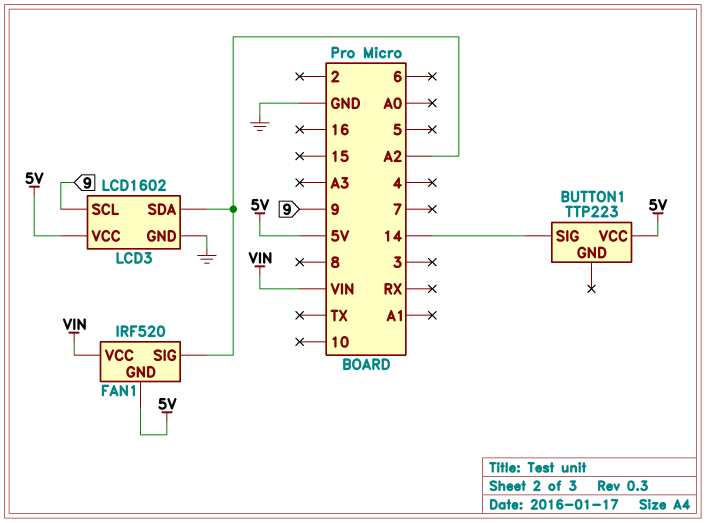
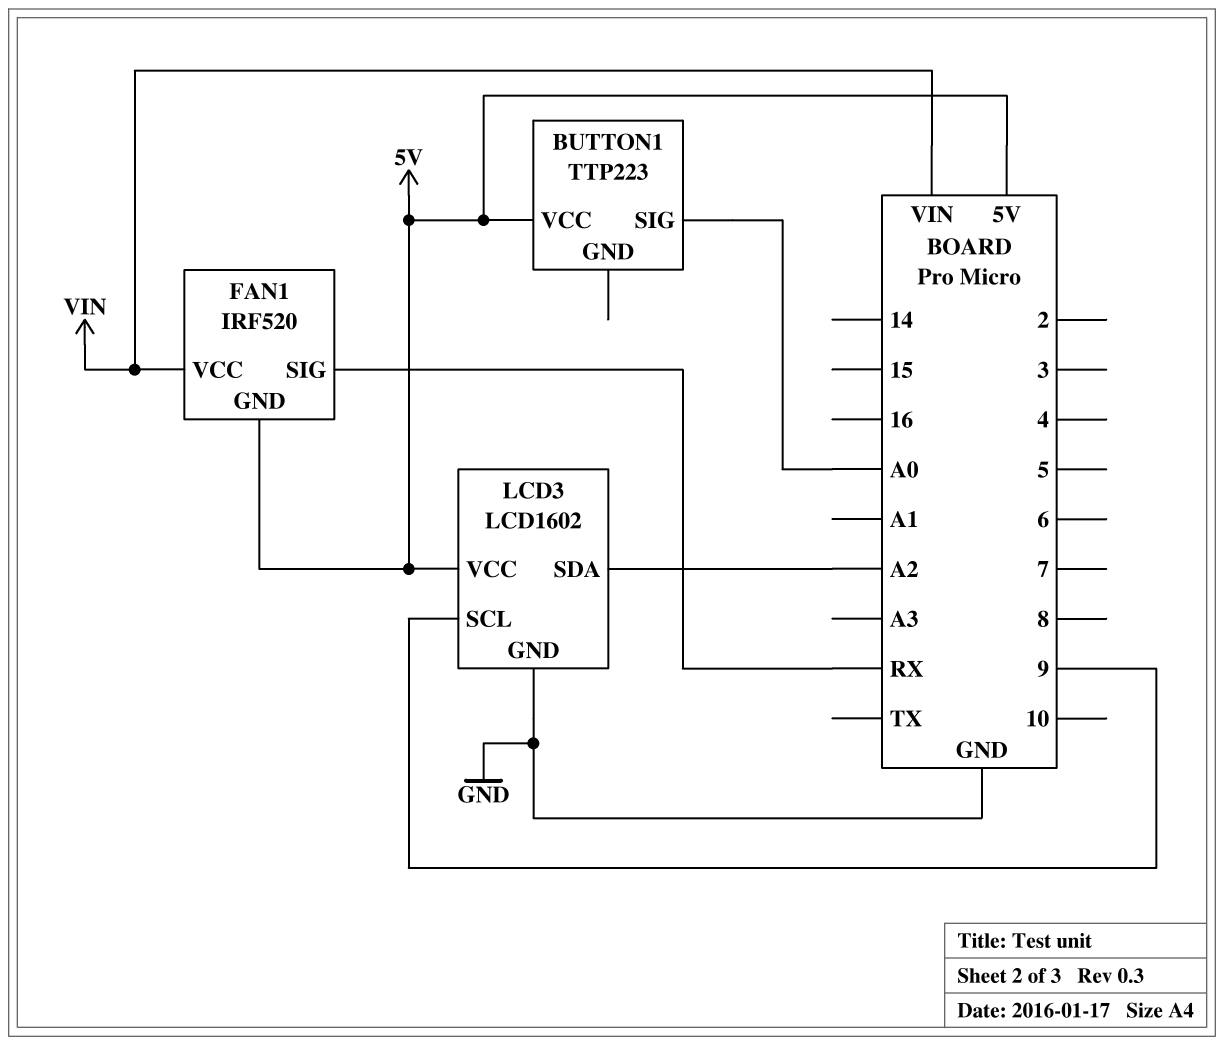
BUTTON1 pin SIG: 14 -> A0
FAN1 pin SIG: A2 -> RX

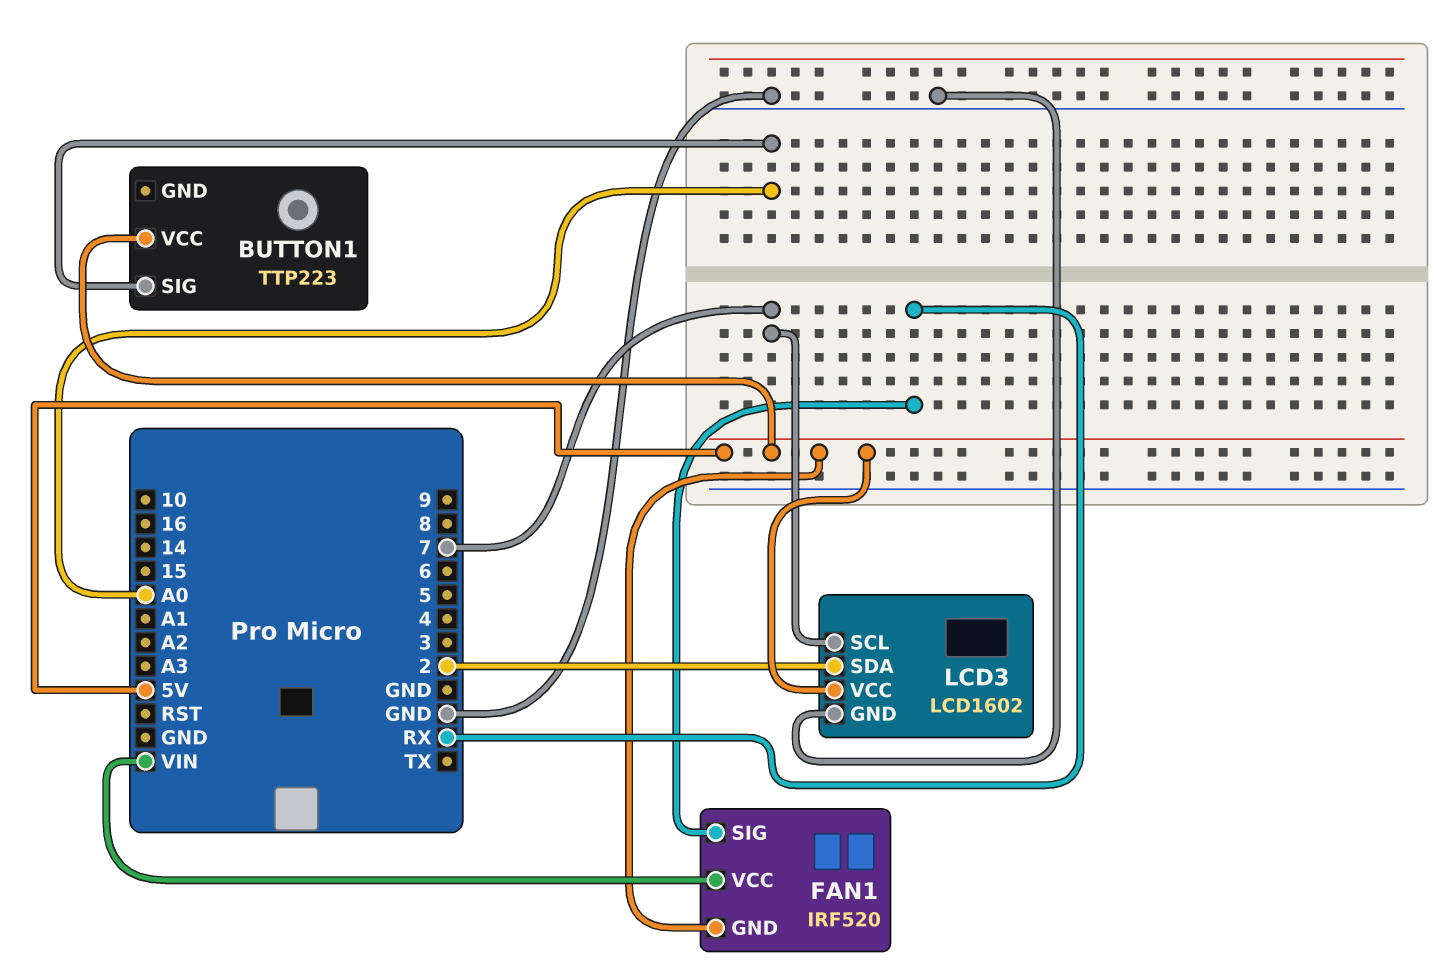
LCD3 pin SCL: 9 -> 7
LCD3 pin SDA: A2 -> 2

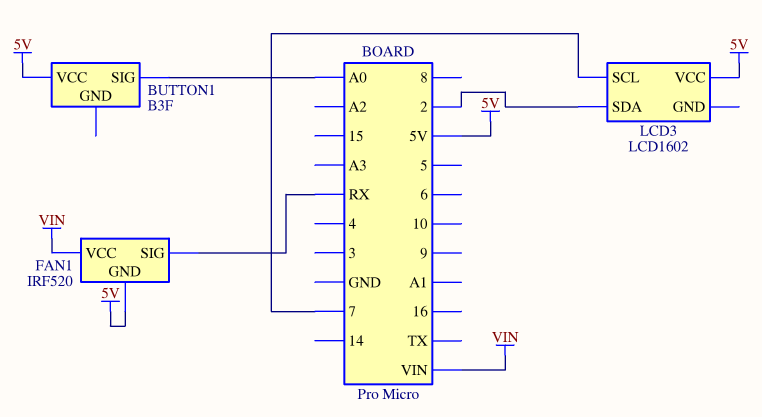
BUTTON1: TTP223 -> B3F
LCD3 pin GND: GND -> none

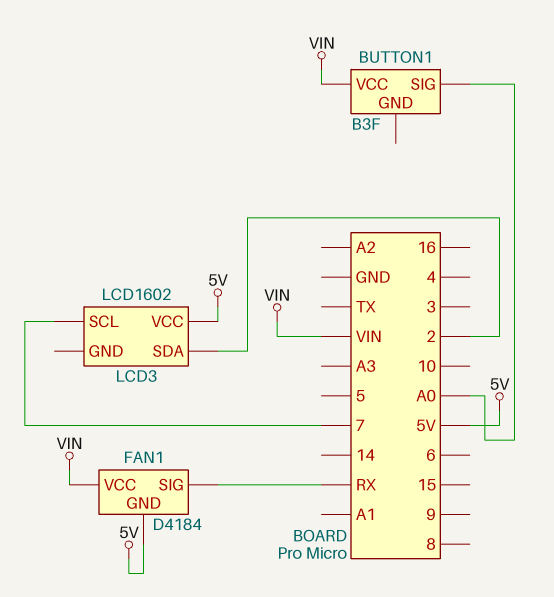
BUTTON1 pin VCC: 5V -> VIN
FAN1: IRF520 -> D4184

